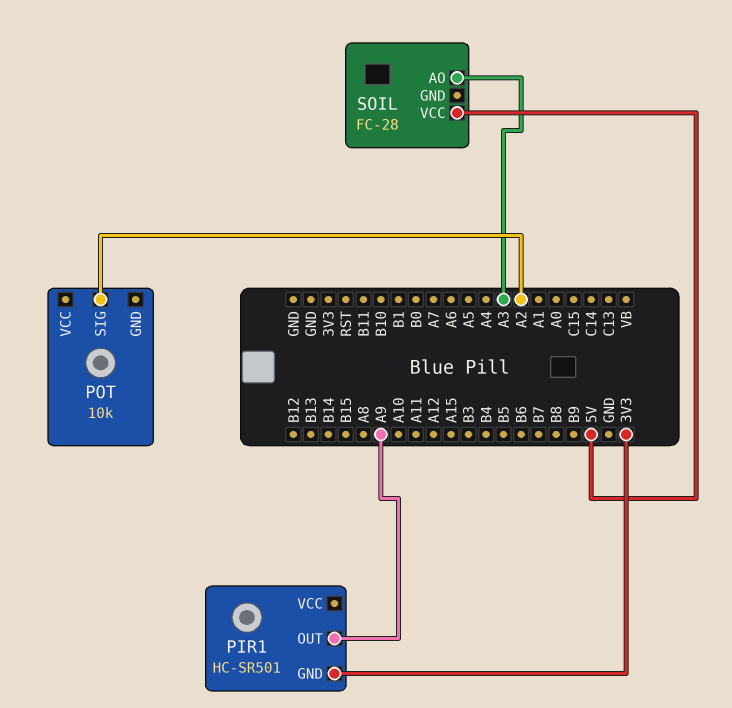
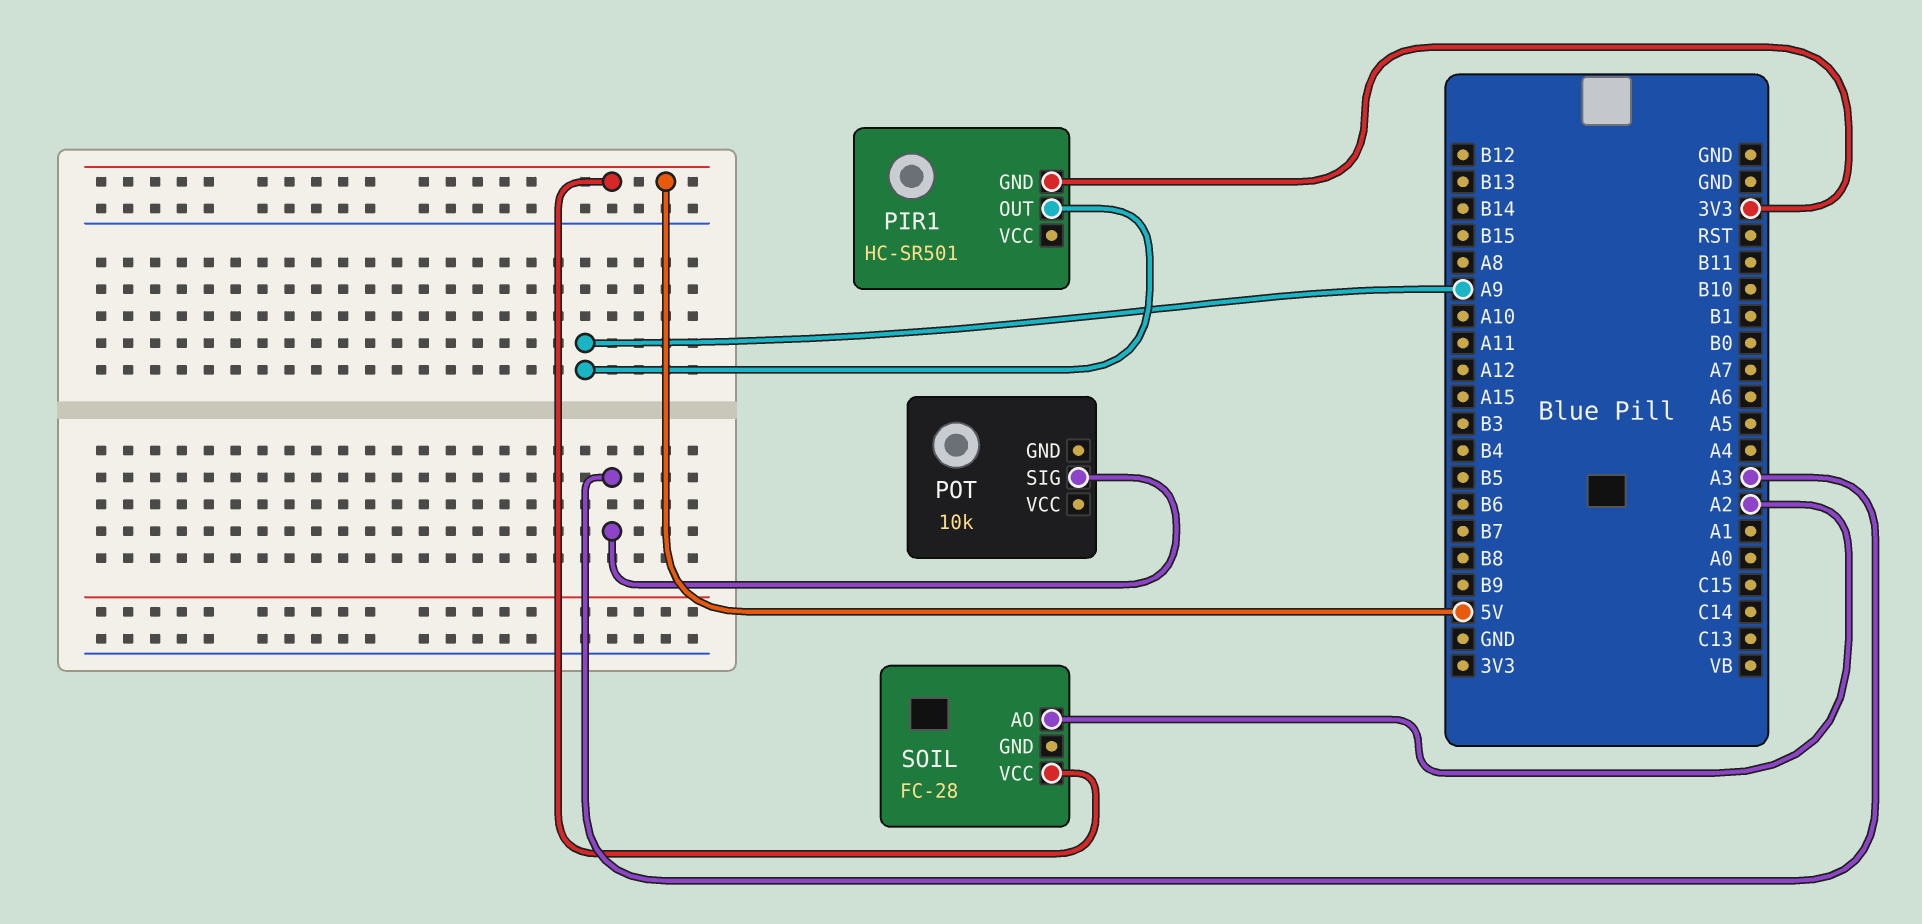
POT pin SIG: A2 -> A3
SOIL pin AO: A3 -> A2

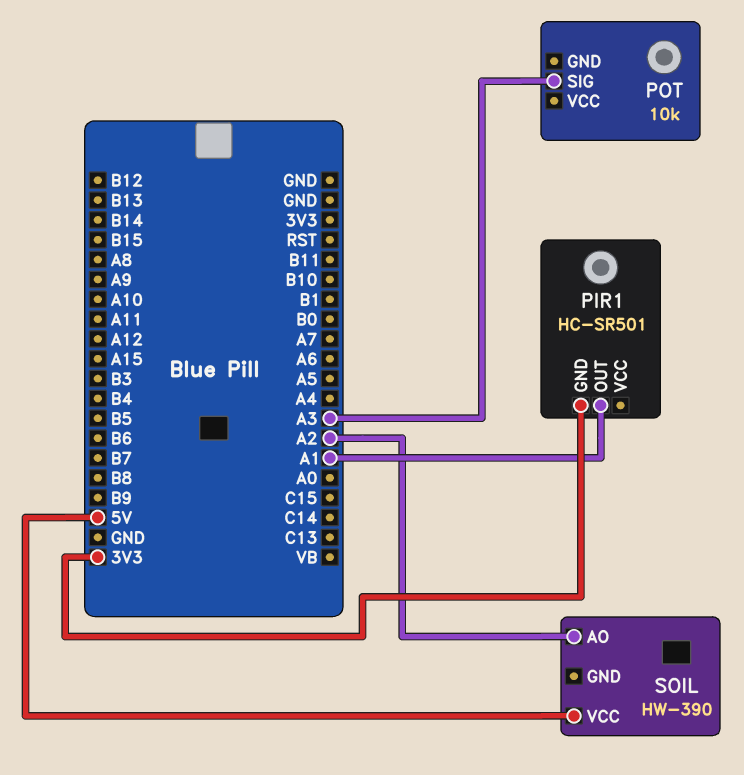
PIR1 pin OUT: A9 -> A1
SOIL: FC-28 -> HW-390

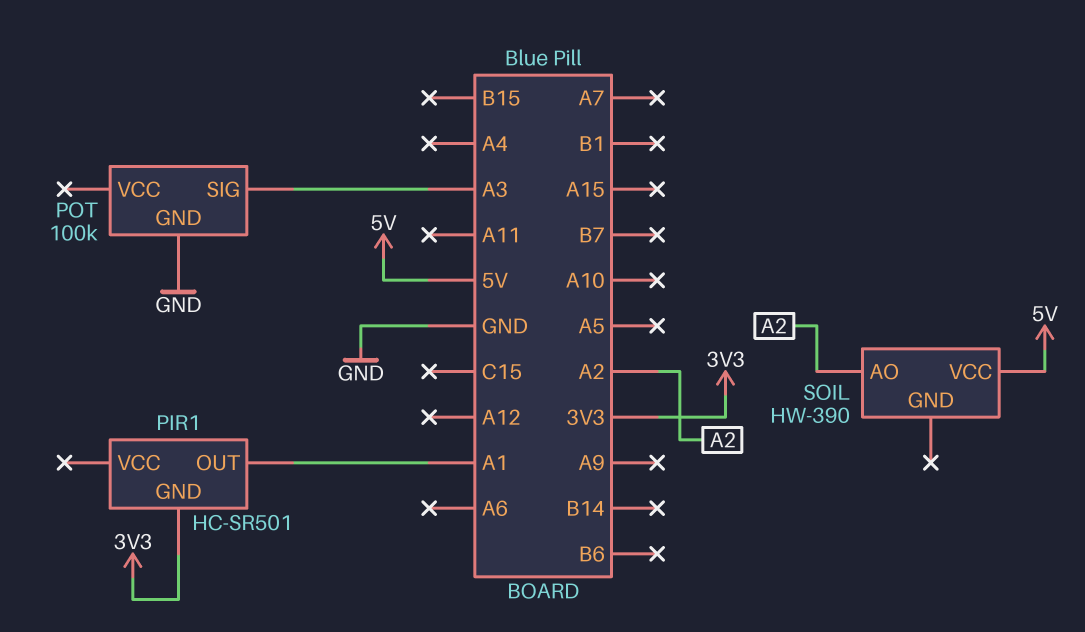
POT: 10k -> 100k
POT pin GND: none -> GND

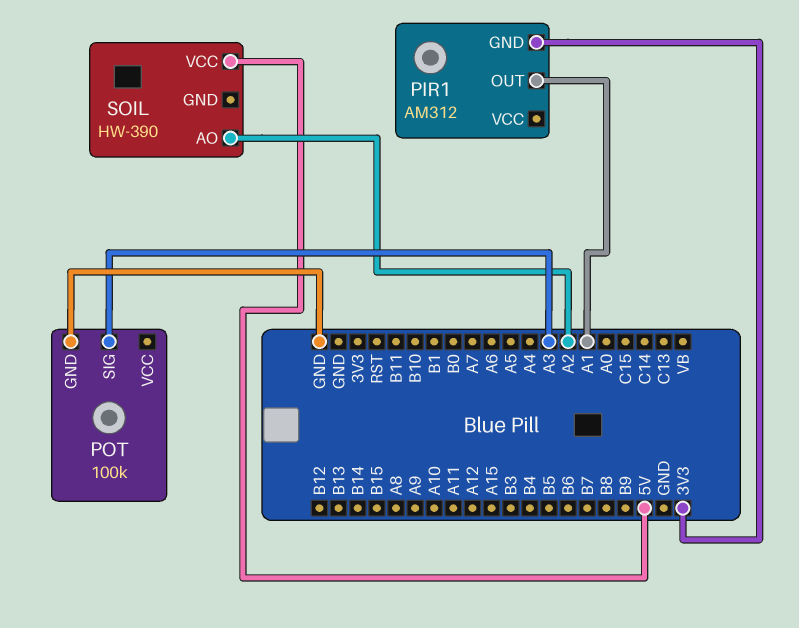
PIR1: HC-SR501 -> AM312

